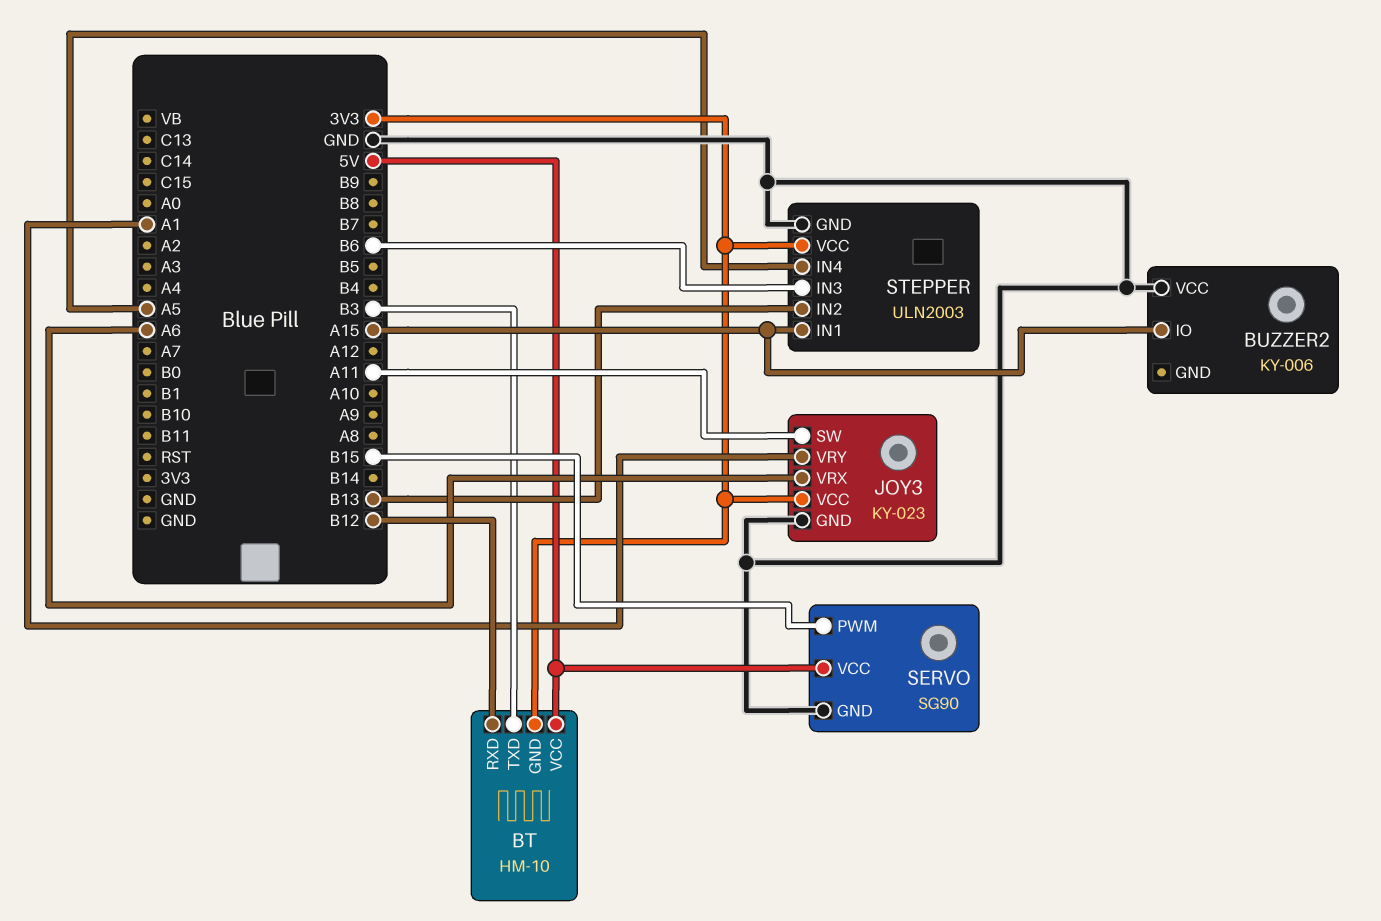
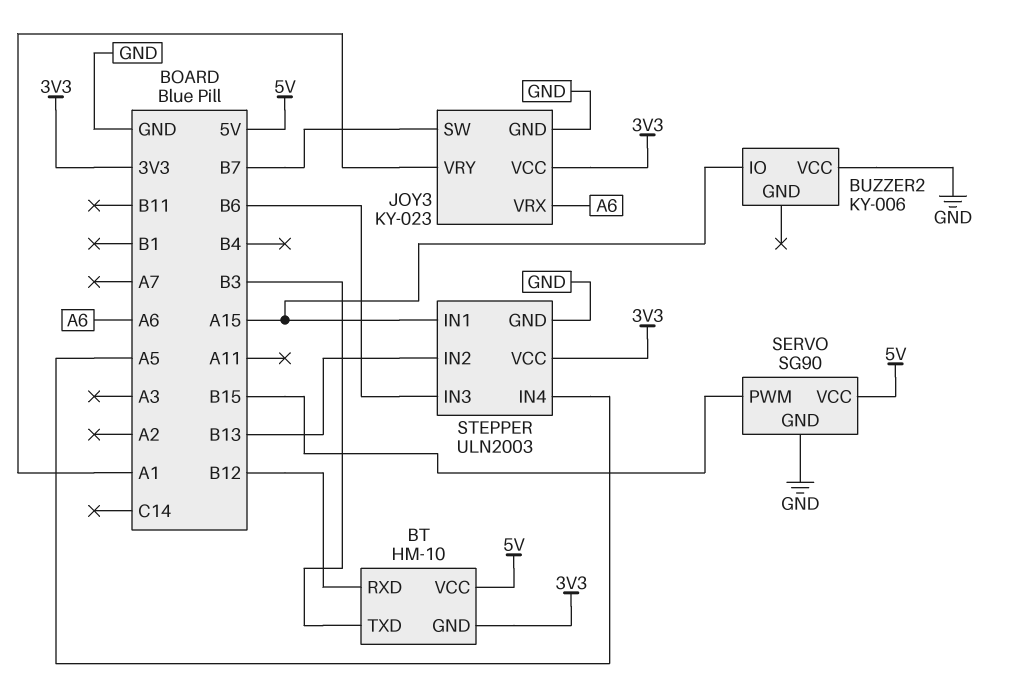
JOY3 pin SW: A11 -> B7

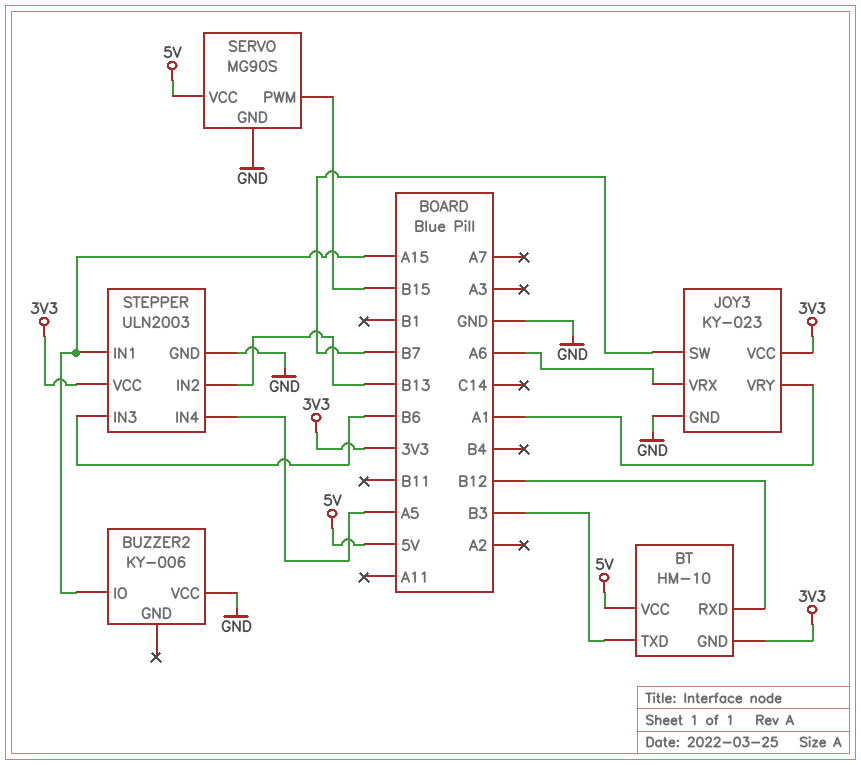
SERVO: SG90 -> MG90S

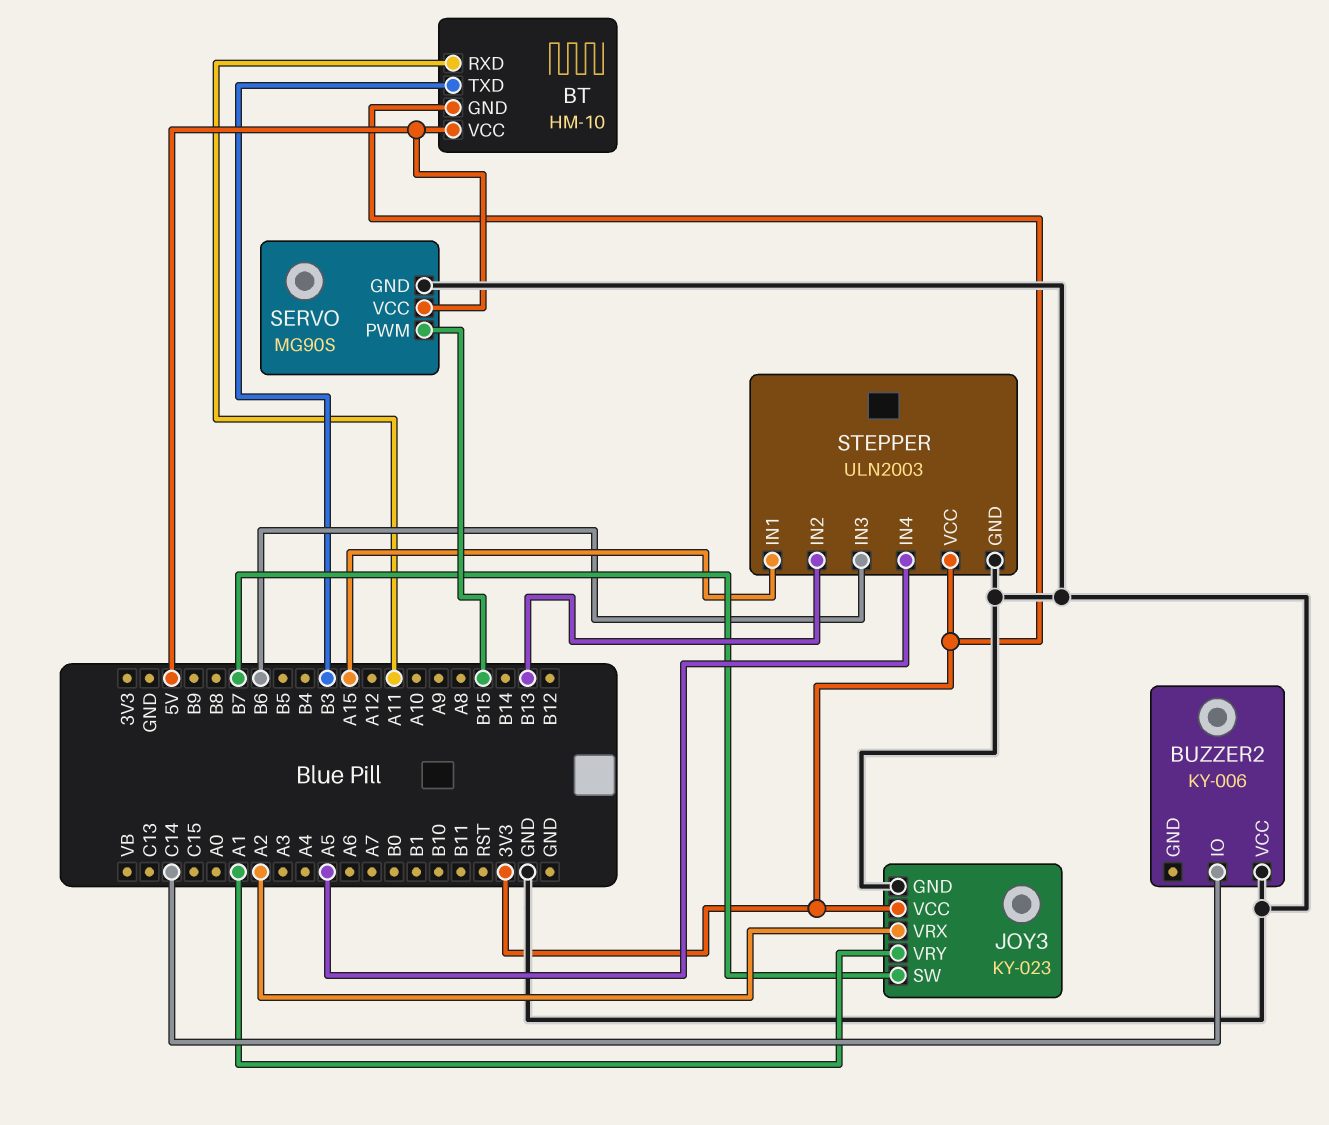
BT pin RXD: B12 -> A11
BUZZER2 pin IO: A15 -> C14
JOY3 pin VRX: A6 -> A2

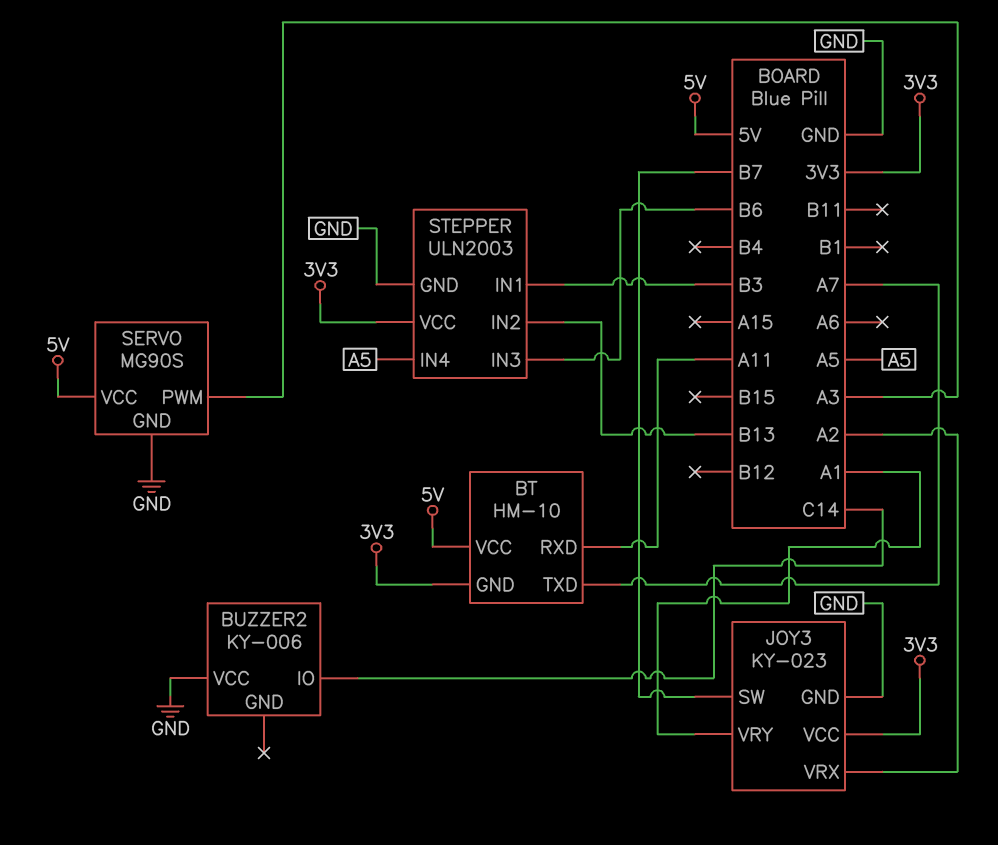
BT pin TXD: B3 -> A7
SERVO pin PWM: B15 -> A3
STEPPER pin IN1: A15 -> B3

